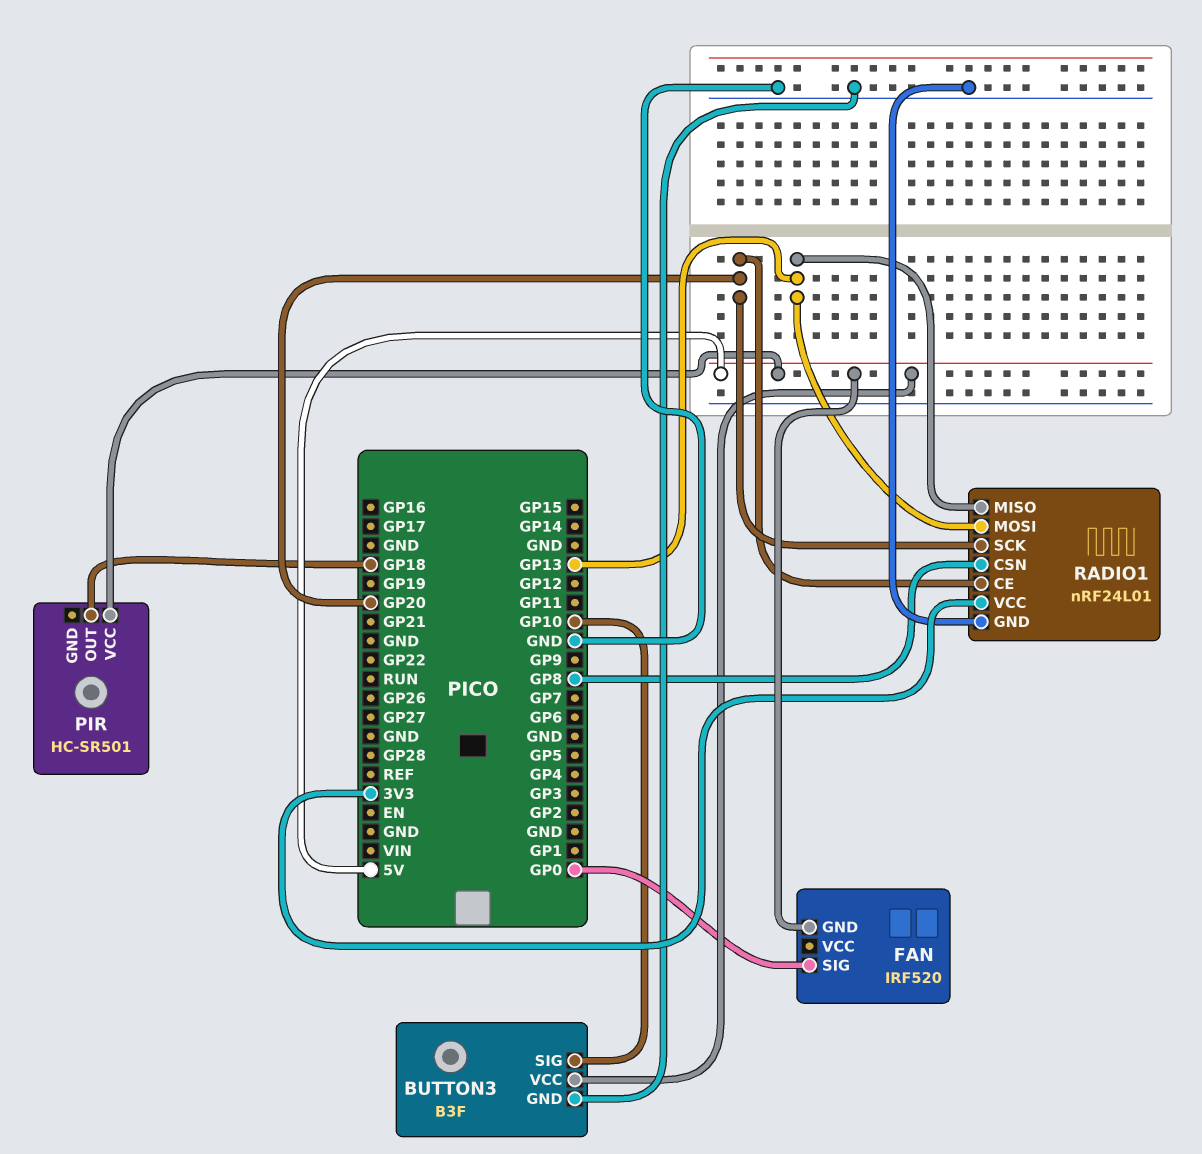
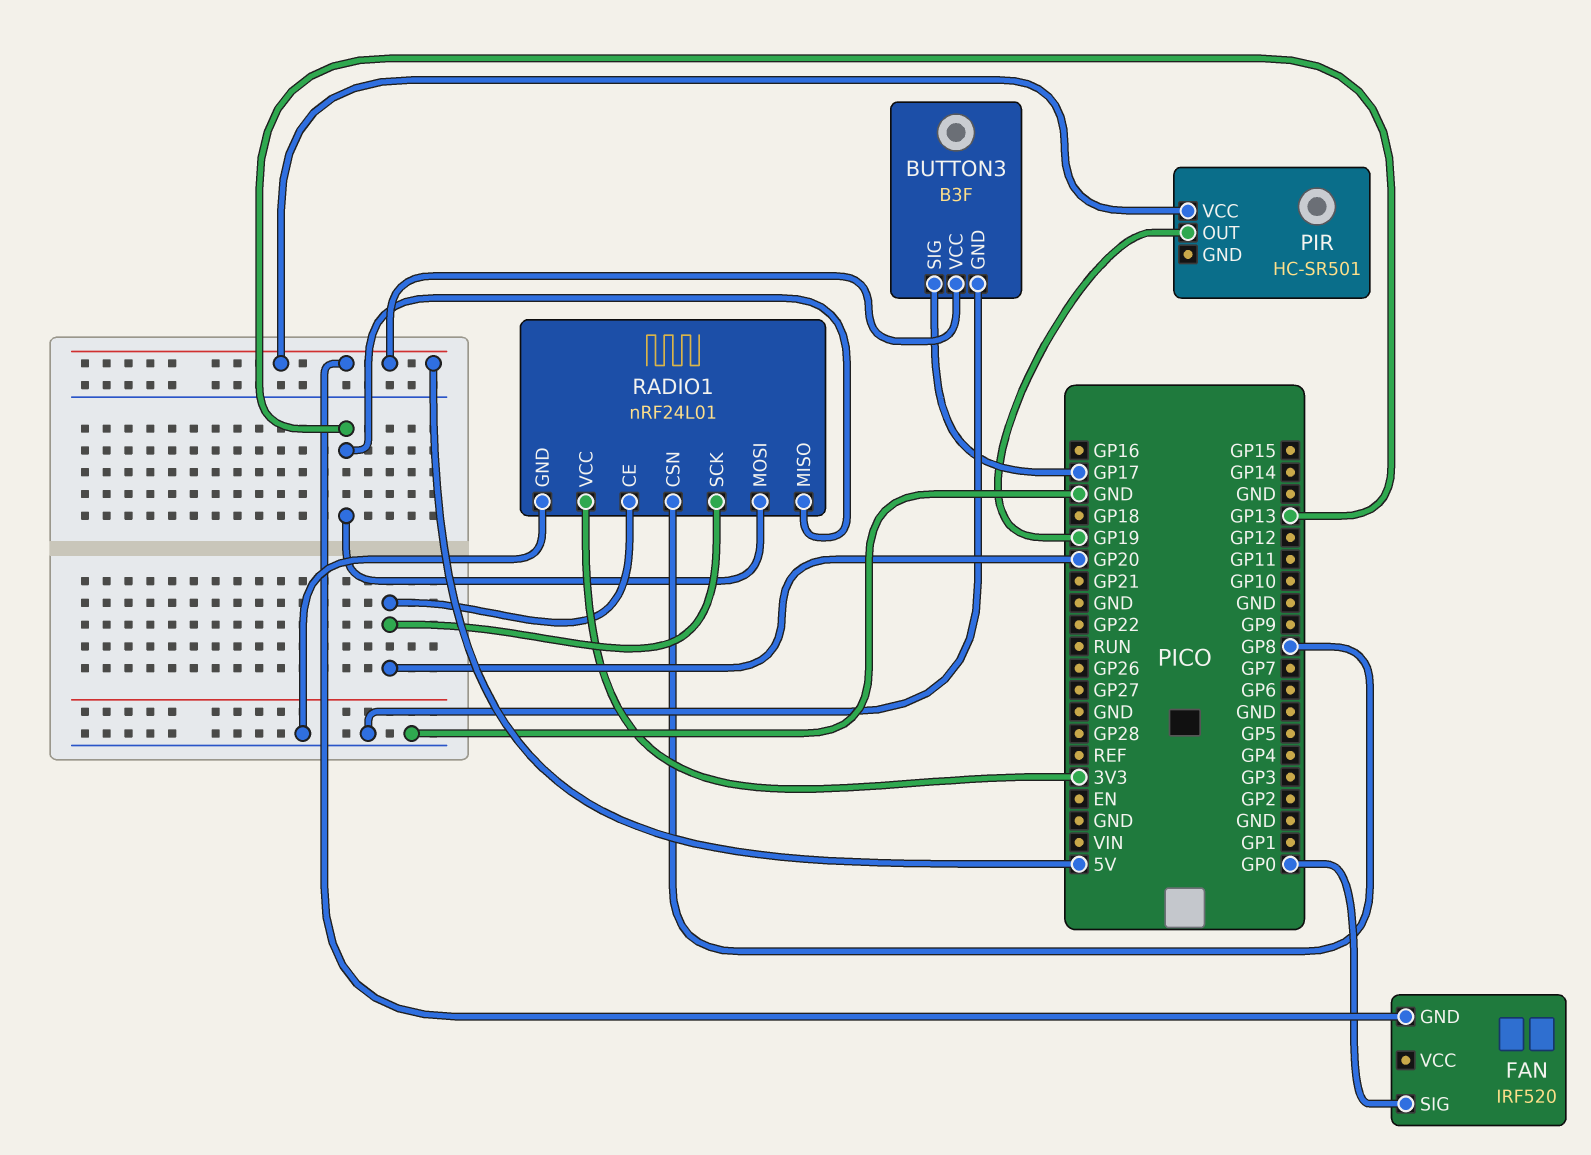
BUTTON3 pin SIG: GP10 -> GP17
PIR pin OUT: GP18 -> GP19

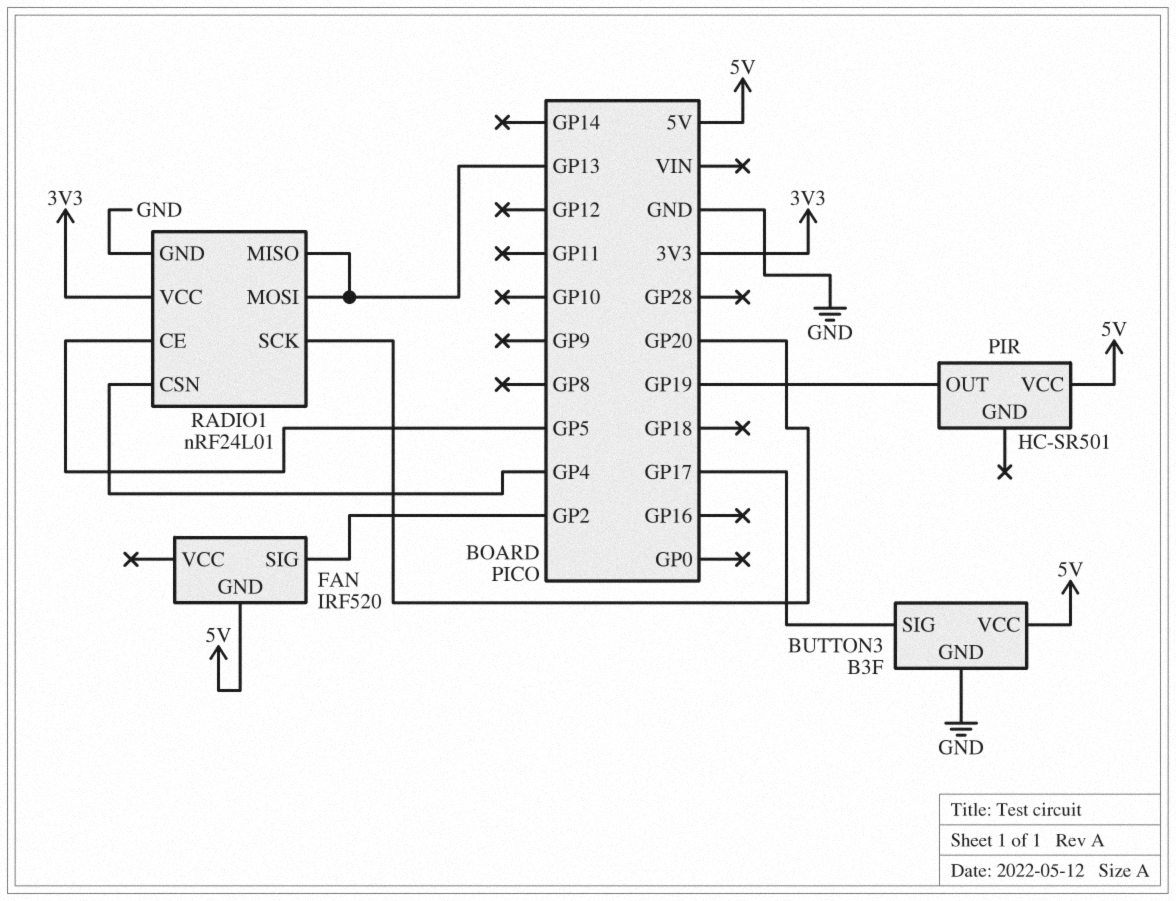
FAN pin SIG: GP0 -> GP2
RADIO1 pin CE: GP20 -> GP5
RADIO1 pin CSN: GP8 -> GP4

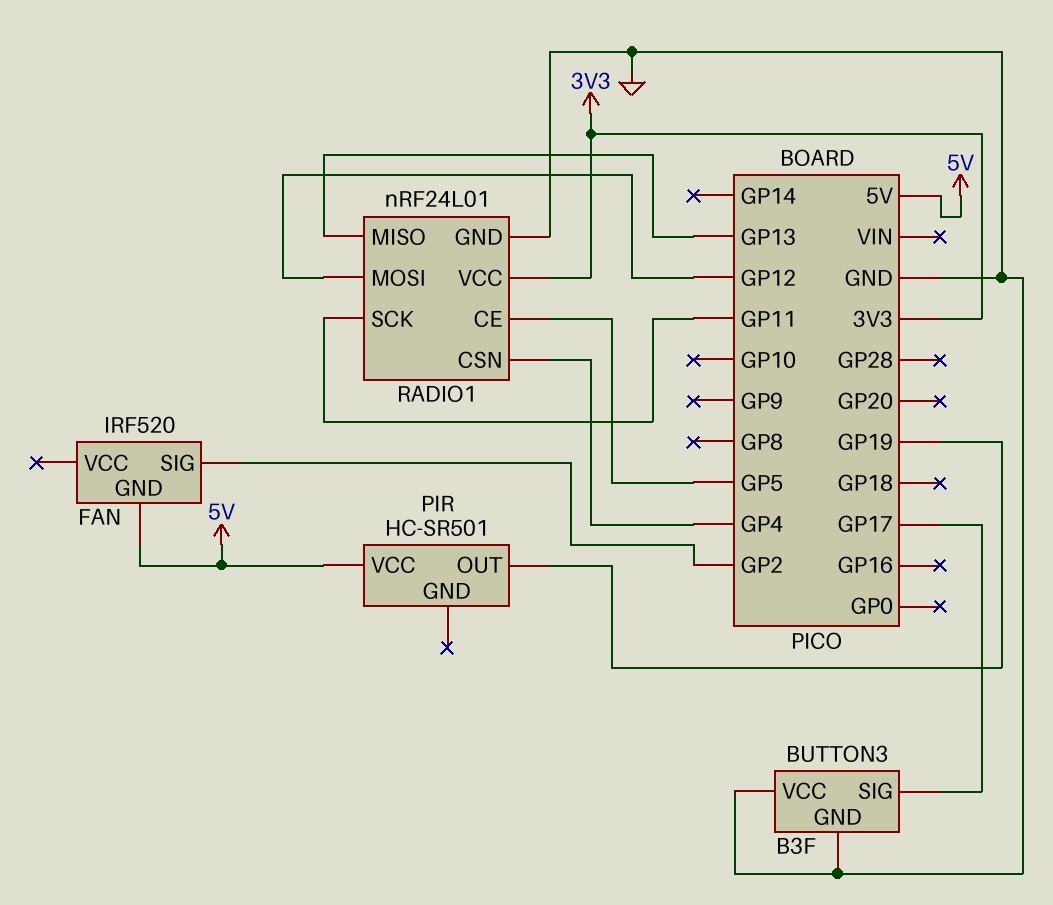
BUTTON3 pin VCC: 5V -> GND
RADIO1 pin MOSI: GP13 -> GP12
RADIO1 pin SCK: GP20 -> GP11

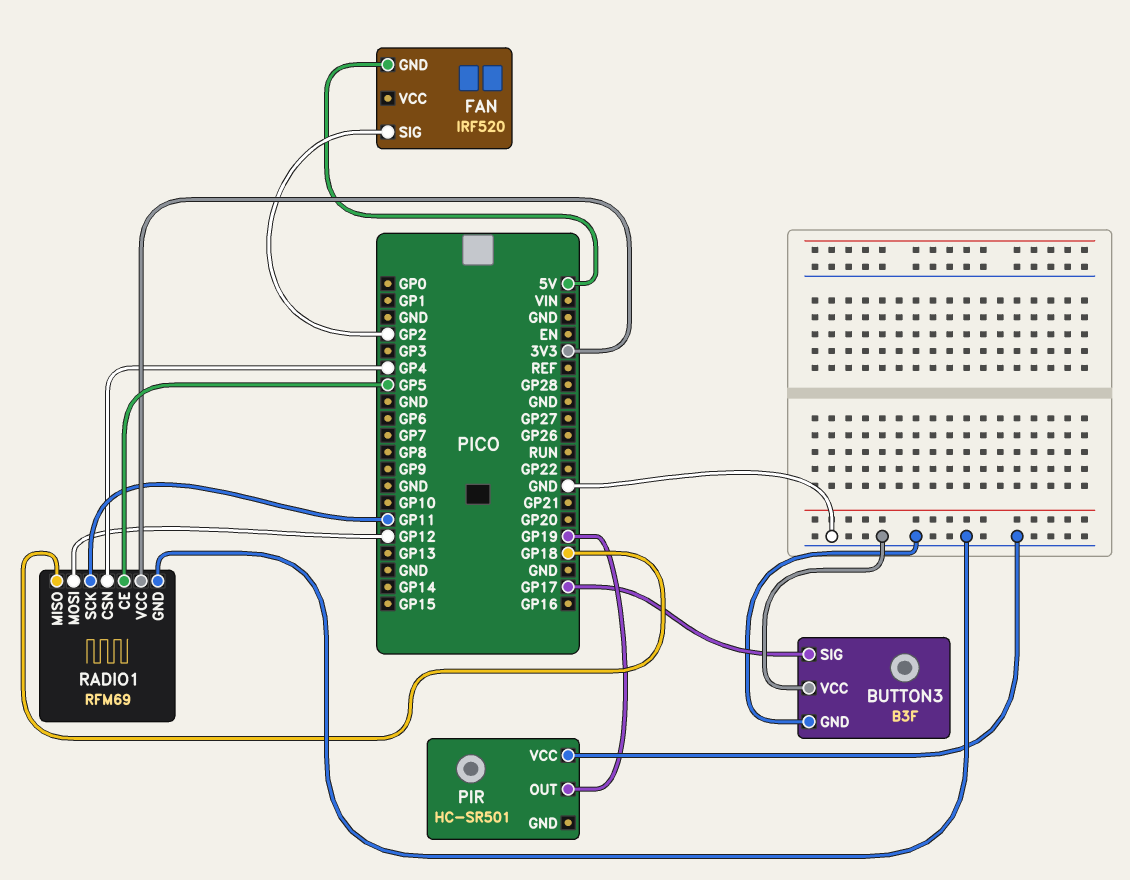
PIR pin VCC: 5V -> GND
RADIO1: nRF24L01 -> RFM69
RADIO1 pin MISO: GP13 -> GP18

